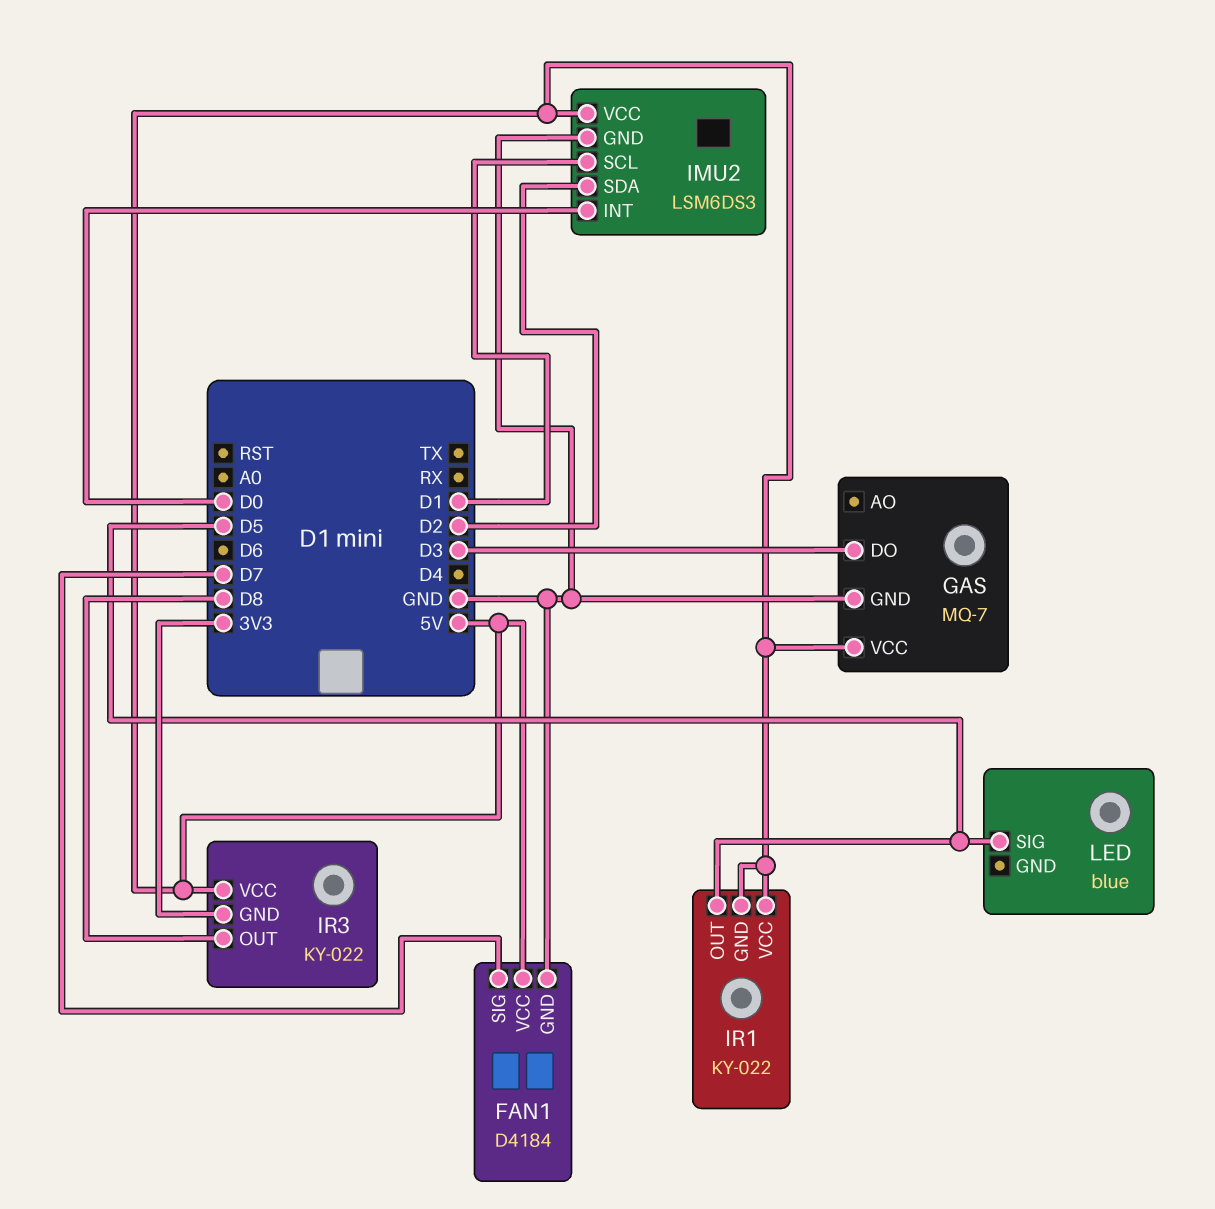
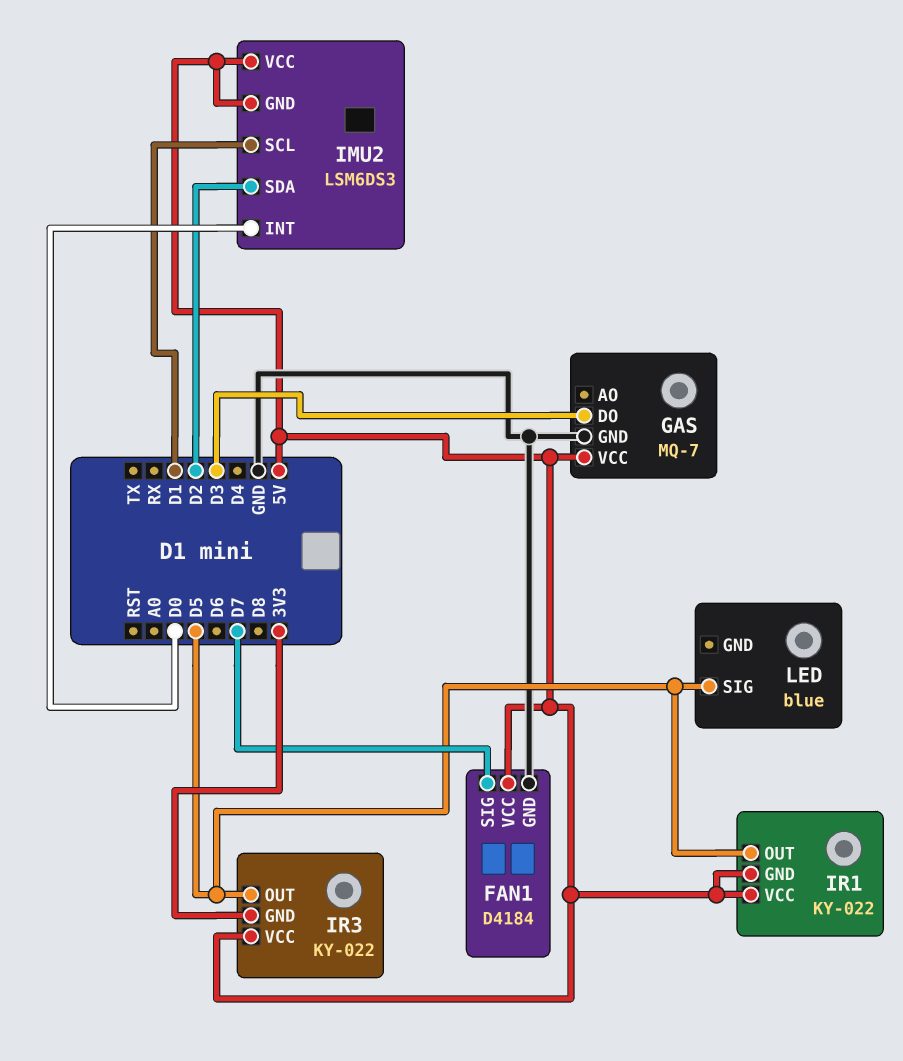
IMU2 pin GND: GND -> 5V
IR3 pin OUT: D8 -> D5

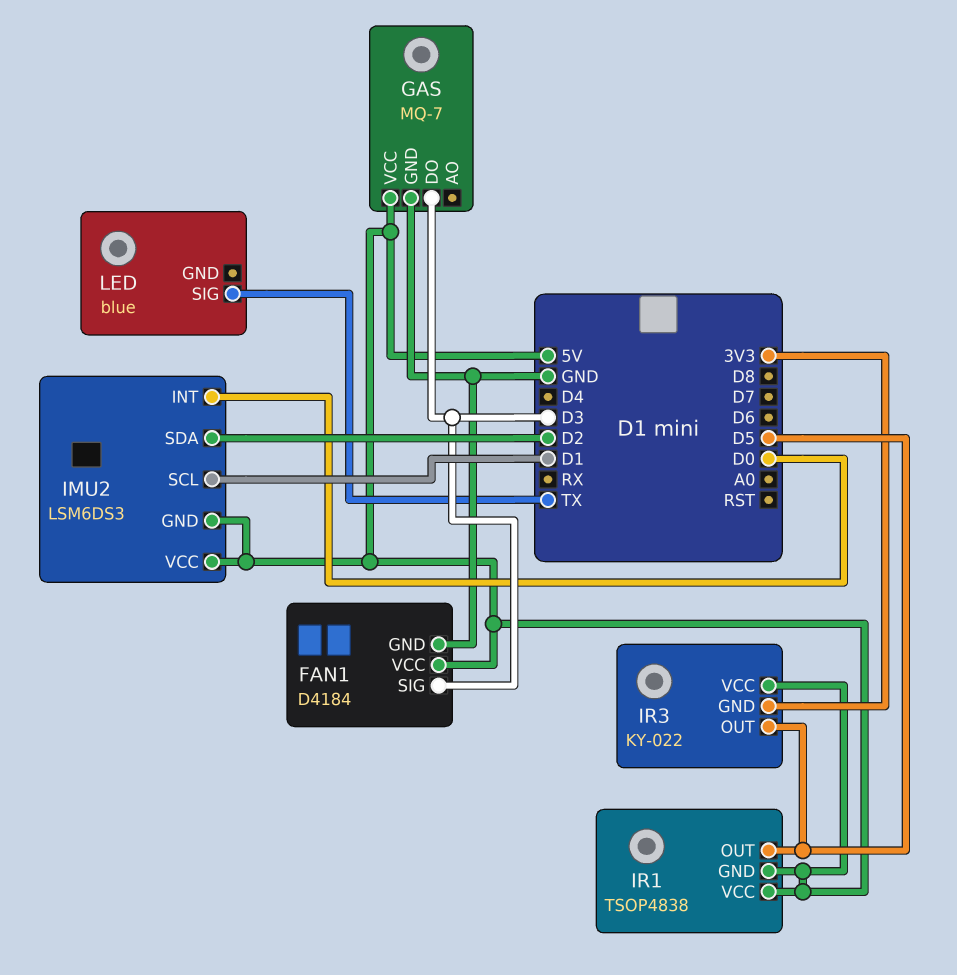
FAN1 pin SIG: D7 -> D3
IR1: KY-022 -> TSOP4838
LED pin SIG: D5 -> TX

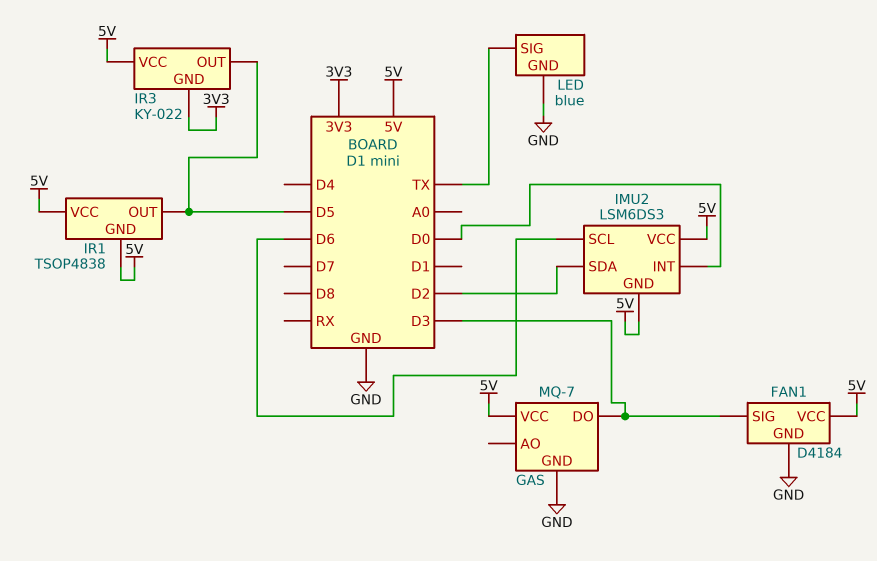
IMU2 pin SCL: D1 -> D6
LED pin GND: none -> GND

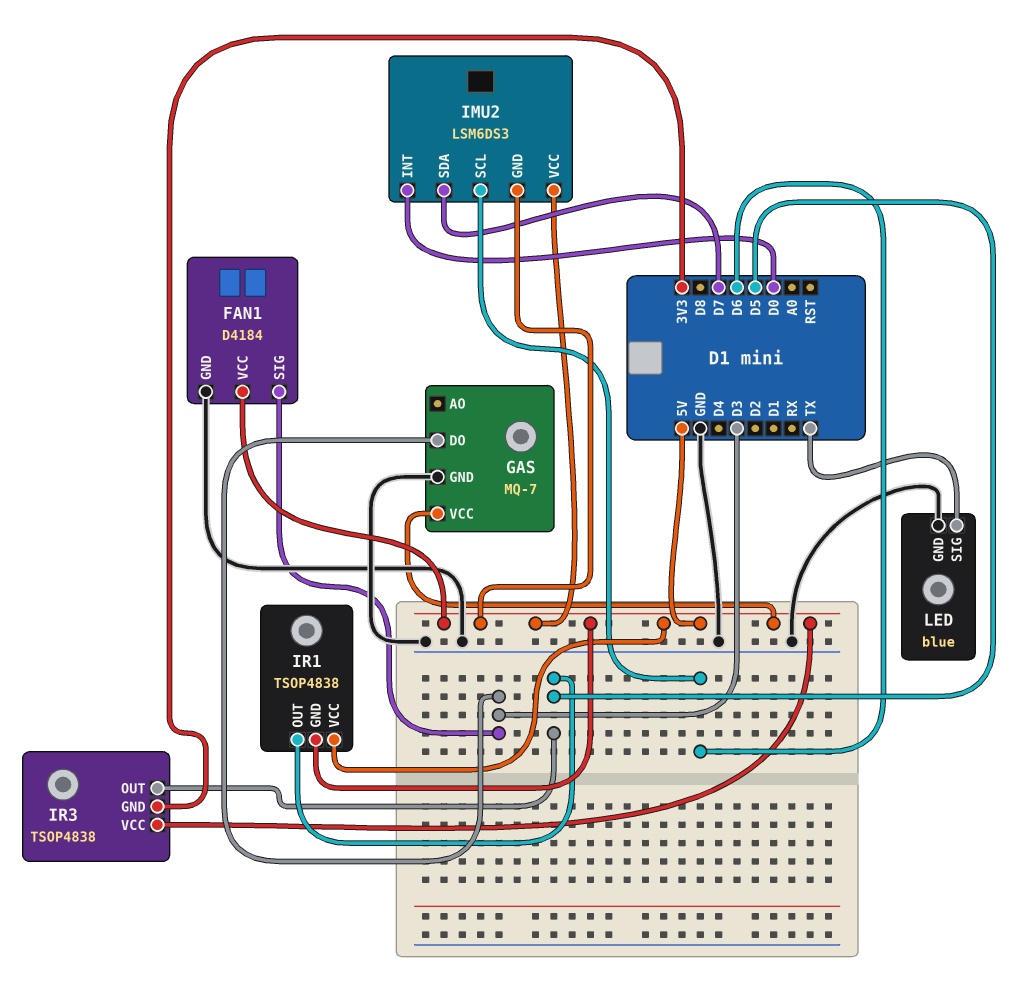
IMU2 pin SDA: D2 -> D7
IR3: KY-022 -> TSOP4838

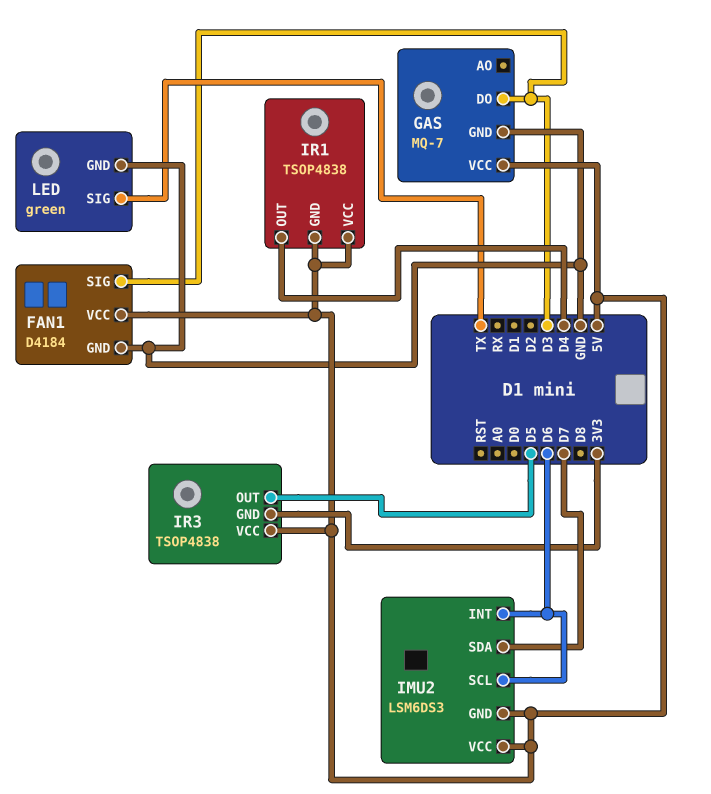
IMU2 pin INT: D0 -> D6
IR1 pin OUT: D5 -> D4
LED: blue -> green

